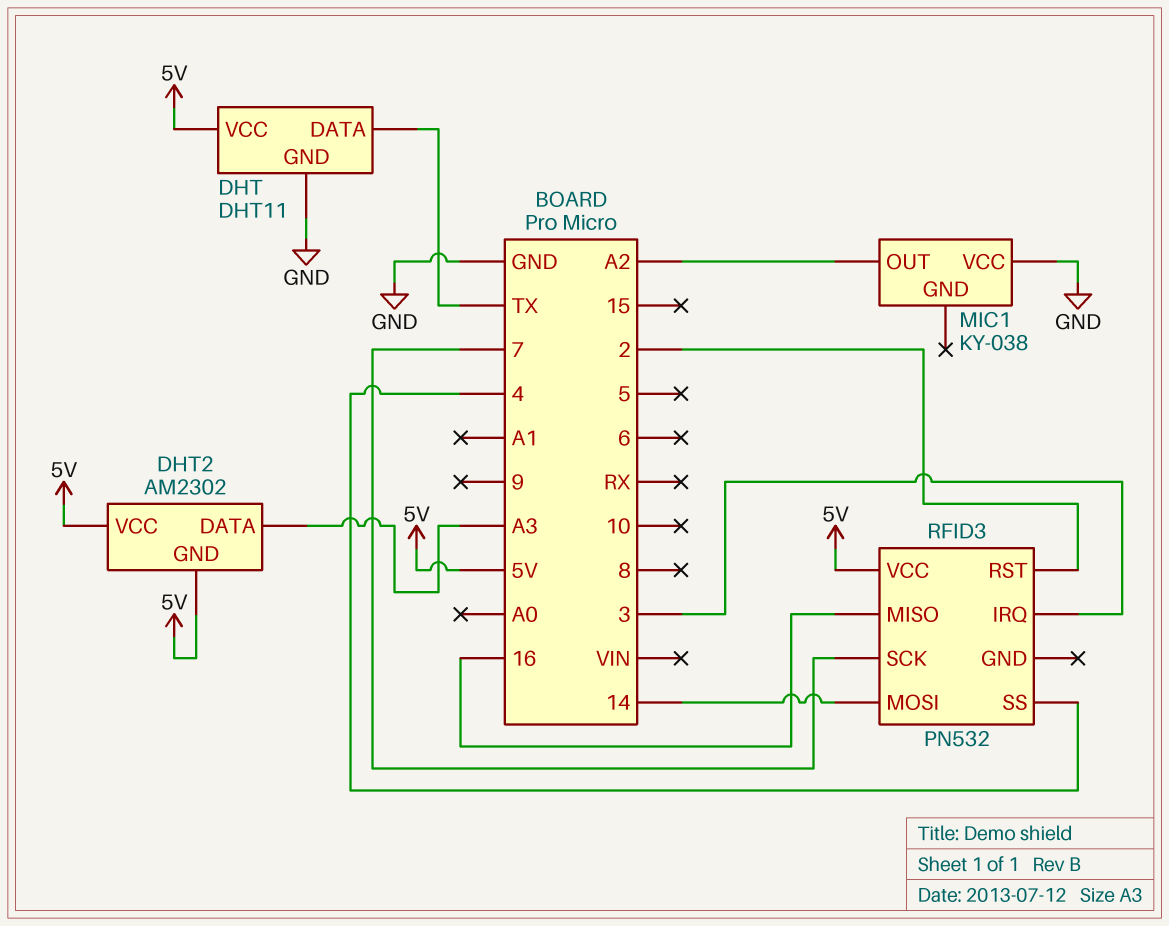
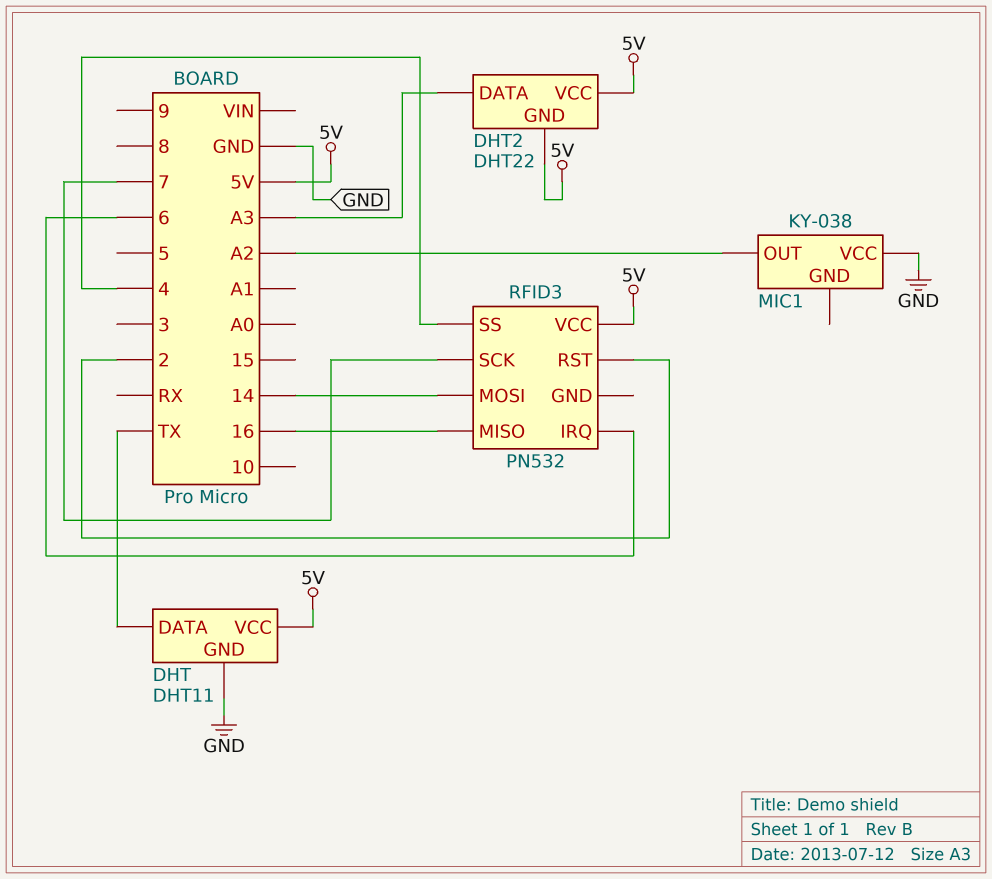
DHT2: AM2302 -> DHT22
RFID3 pin IRQ: 3 -> 6

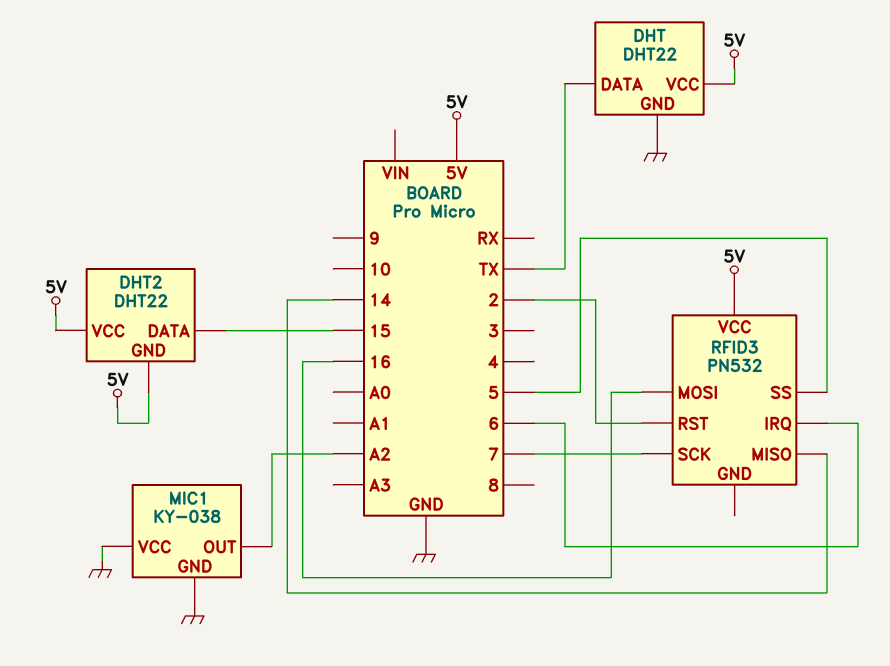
DHT: DHT11 -> DHT22
DHT2 pin DATA: A3 -> 15
MIC1 pin GND: none -> GND
RFID3 pin MISO: 16 -> 14
RFID3 pin MOSI: 14 -> 16
RFID3 pin SS: 4 -> 5

